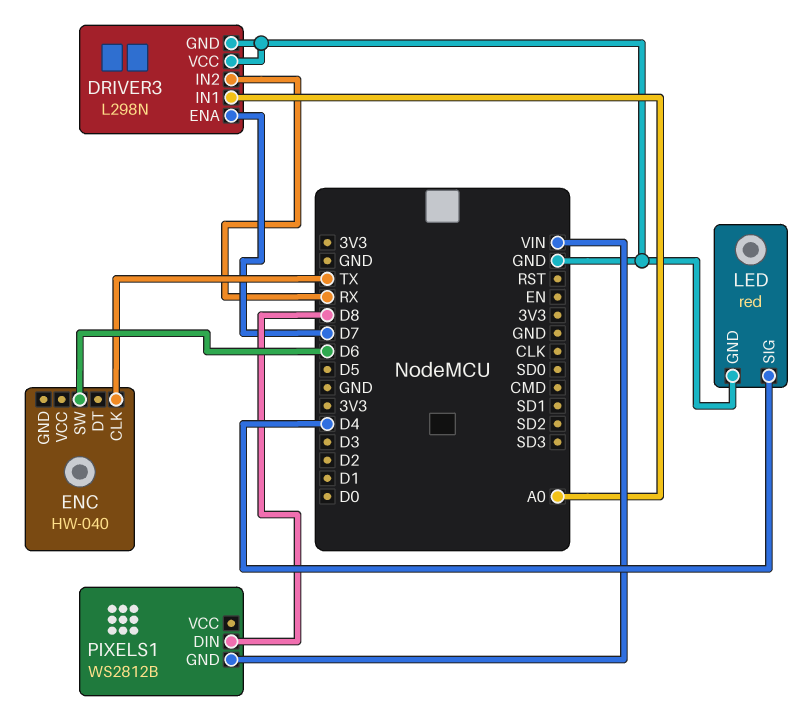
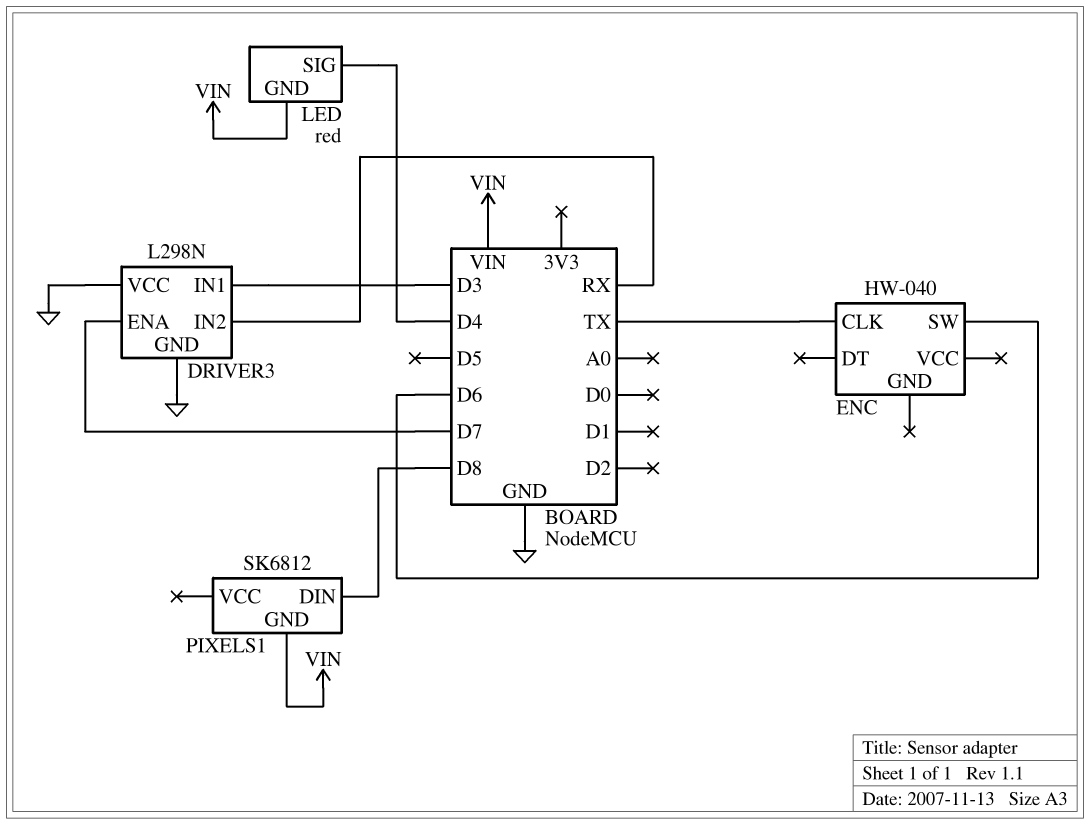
DRIVER3 pin IN1: A0 -> D3
LED pin GND: GND -> VIN
PIXELS1: WS2812B -> SK6812

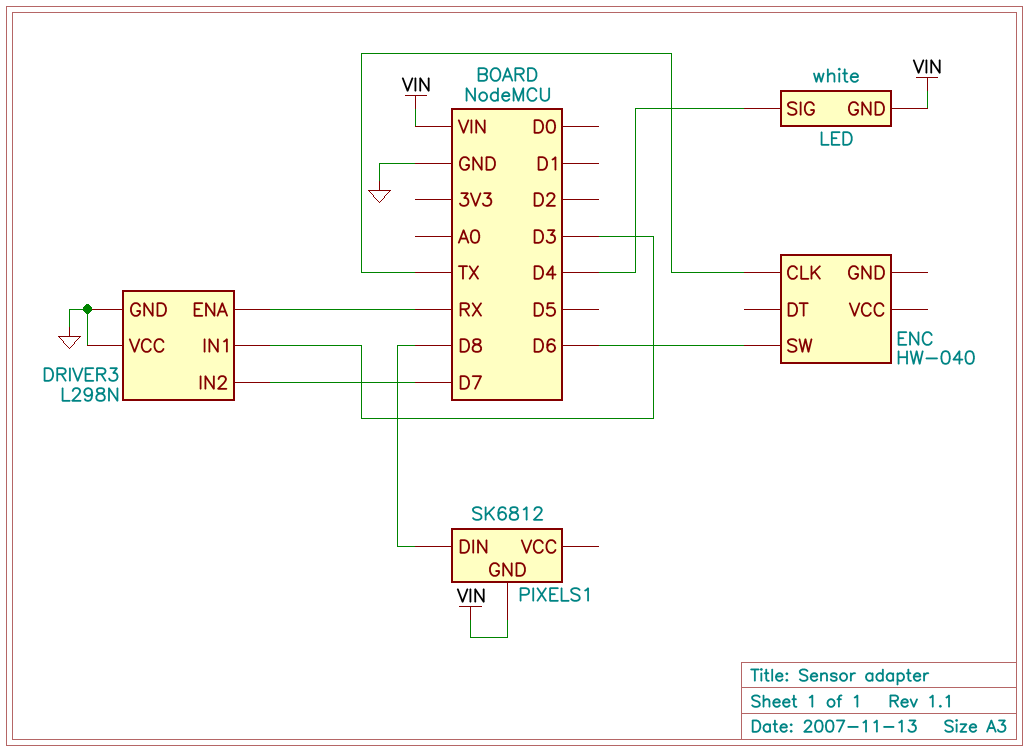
DRIVER3 pin ENA: D7 -> RX
DRIVER3 pin IN2: RX -> D7
LED: red -> white

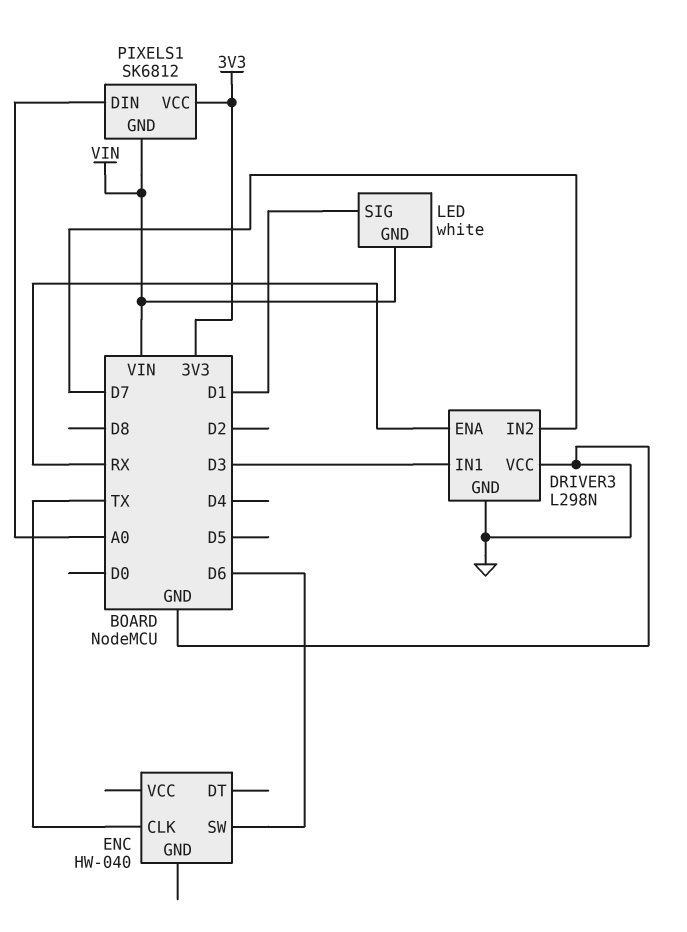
LED pin SIG: D4 -> D1
PIXELS1 pin DIN: D8 -> A0
PIXELS1 pin VCC: none -> 3V3

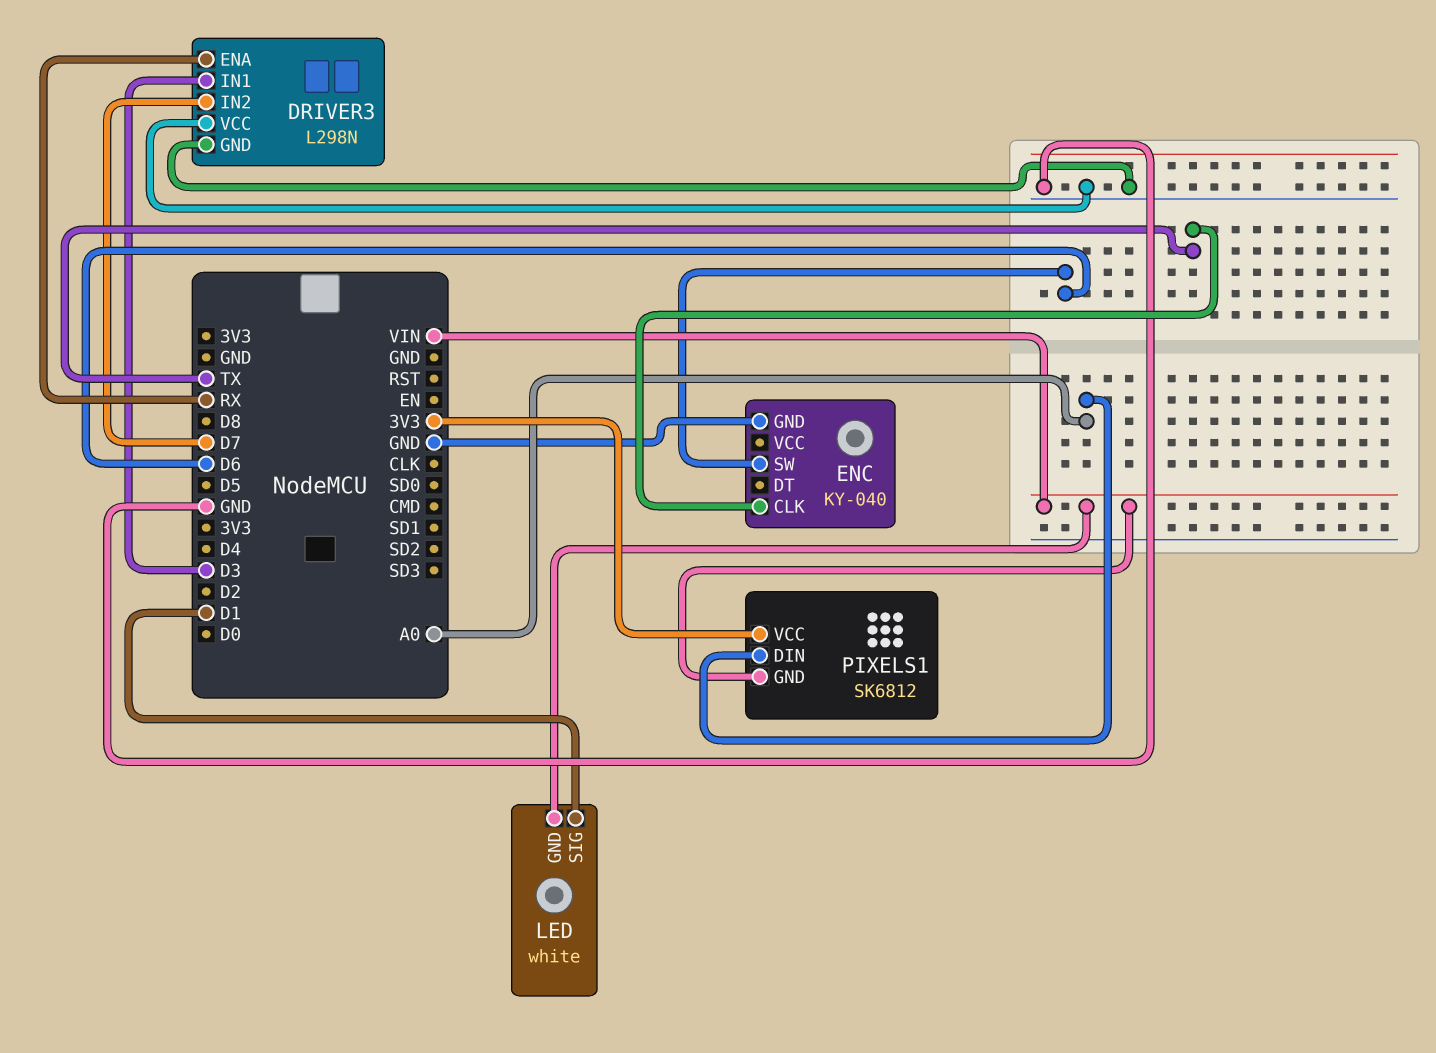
ENC: HW-040 -> KY-040
ENC pin GND: none -> GND

